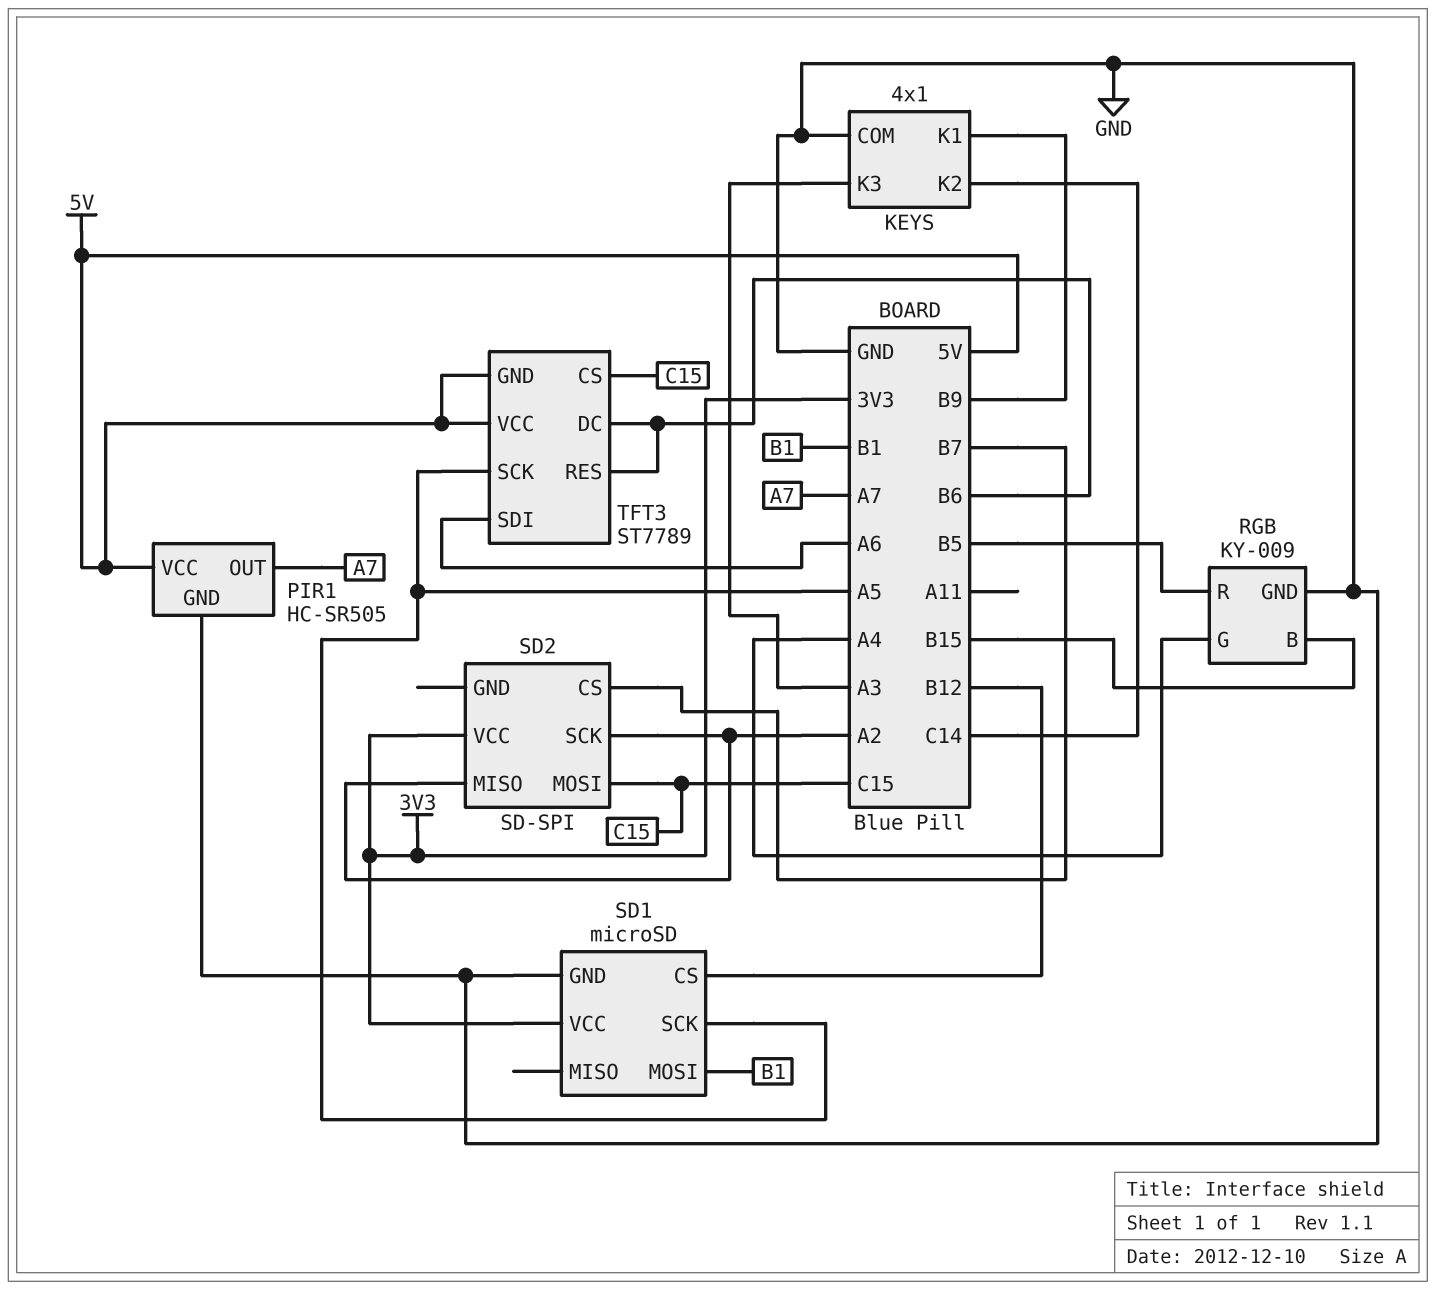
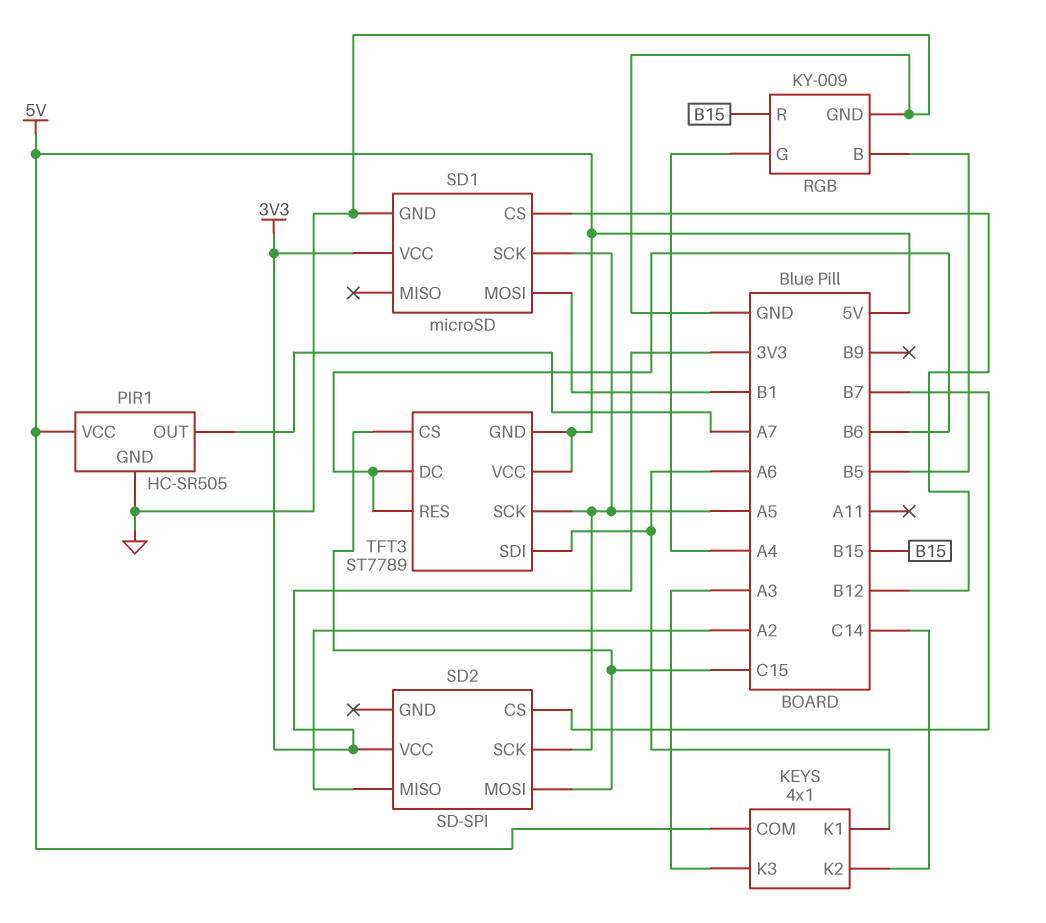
KEYS pin COM: GND -> 5V
KEYS pin K1: B9 -> A6
RGB pin B: B15 -> B5
RGB pin R: B5 -> B15
SD2 pin SCK: A2 -> A5

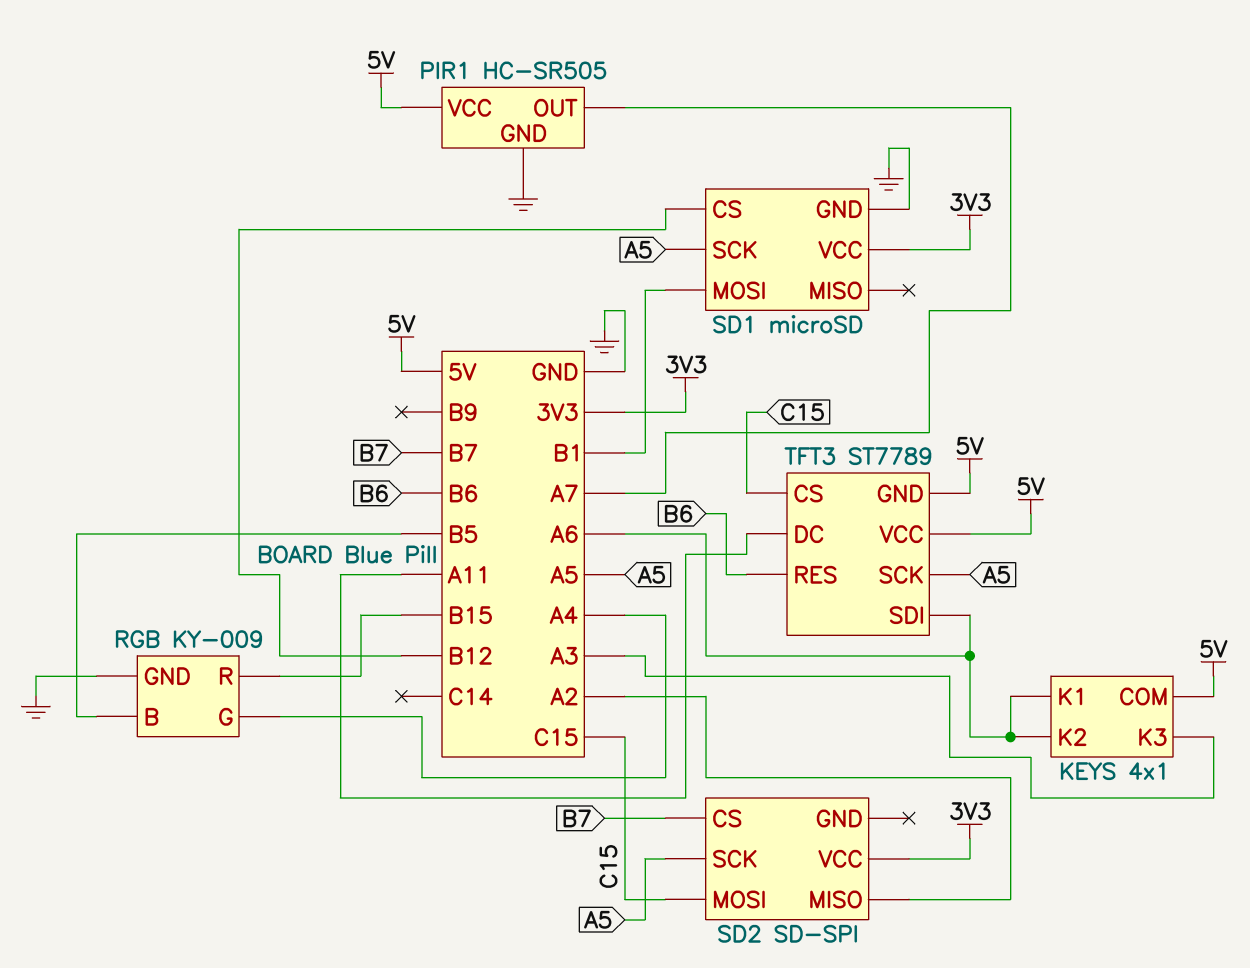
KEYS pin K2: C14 -> A6
TFT3 pin DC: B6 -> A11

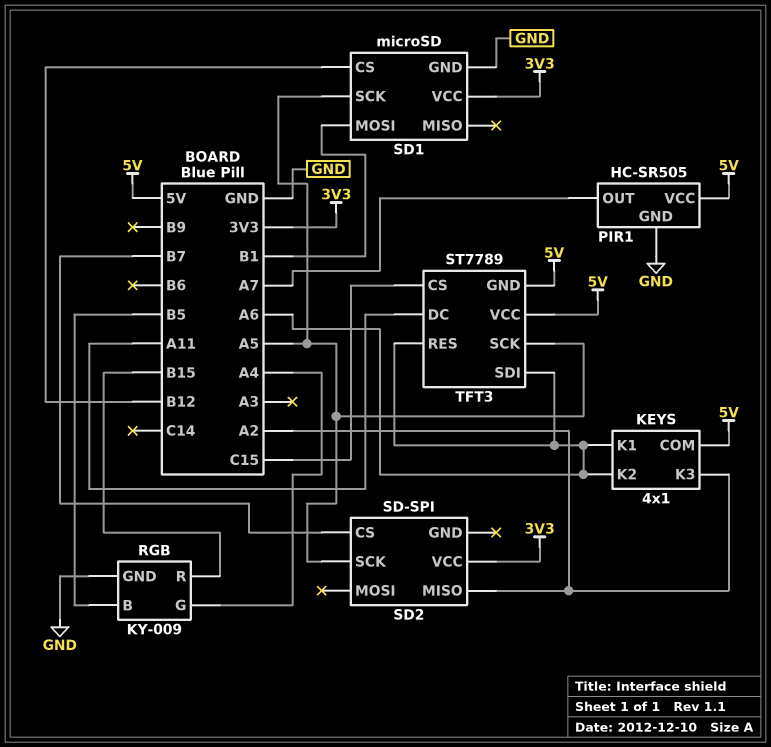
KEYS pin K3: A3 -> A2
SD2 pin MOSI: C15 -> none
TFT3 pin RES: B6 -> A6

